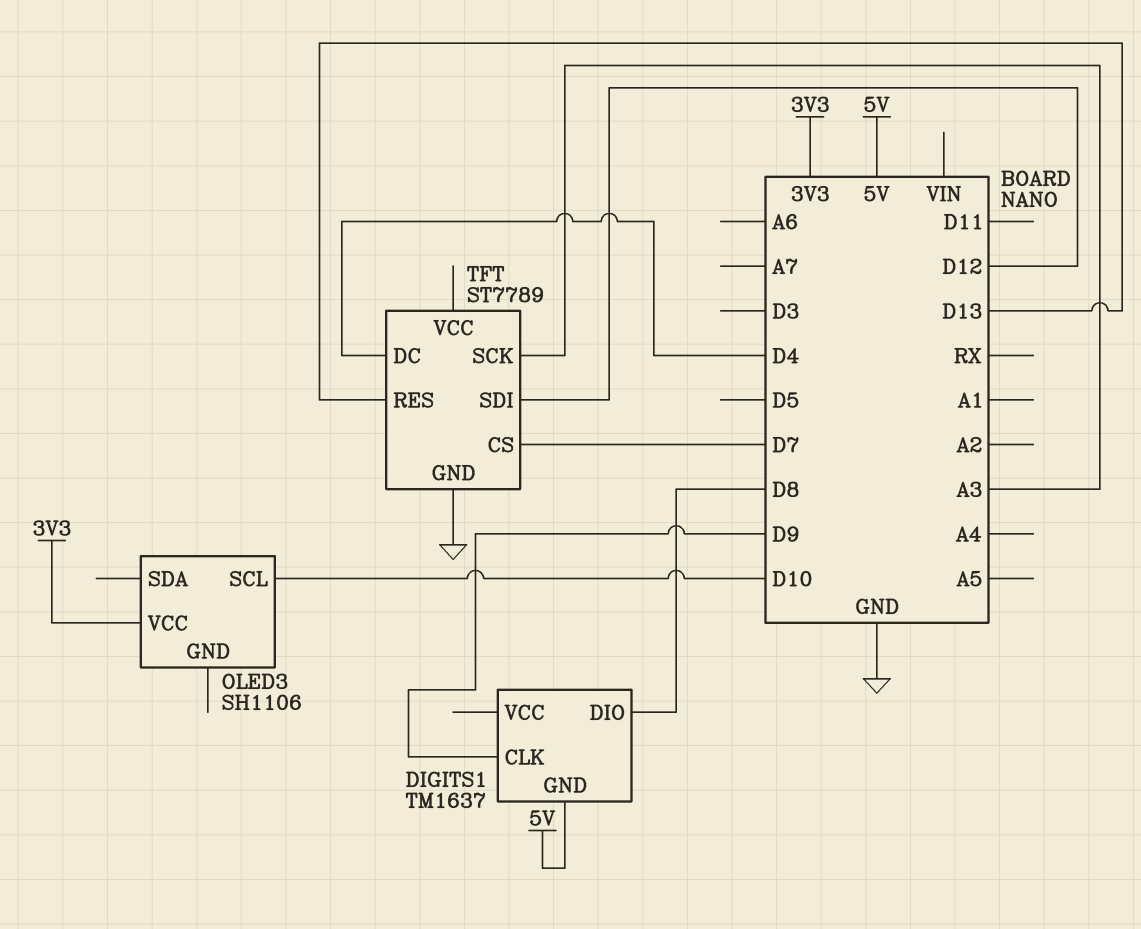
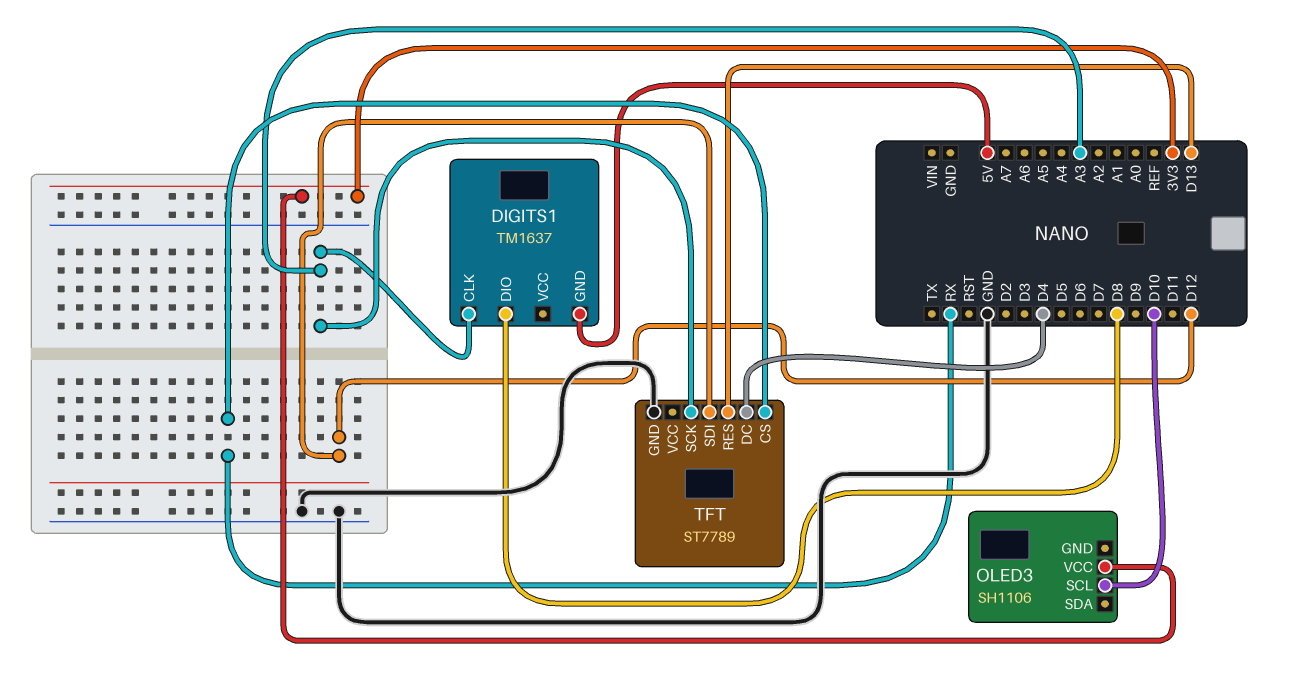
DIGITS1 pin CLK: D9 -> A3
TFT pin CS: D7 -> RX

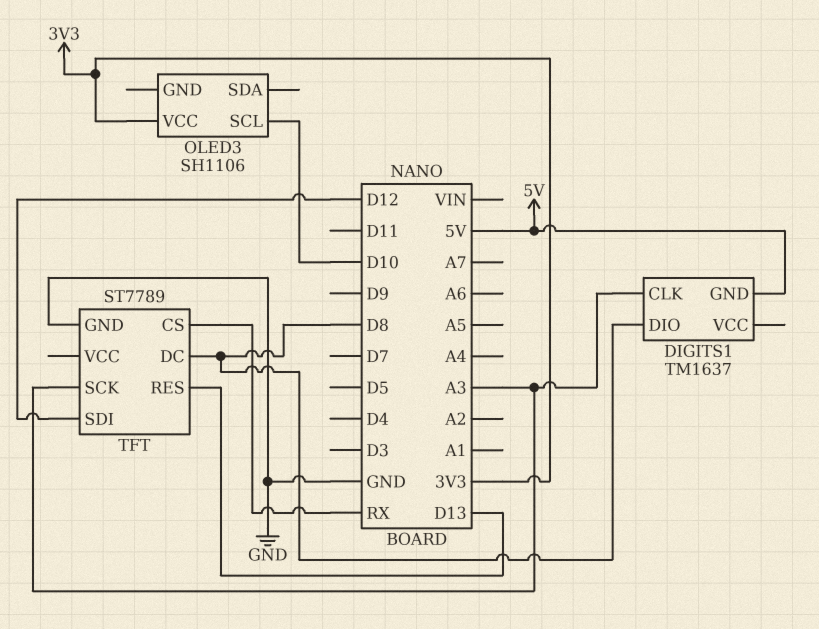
TFT pin DC: D4 -> D8

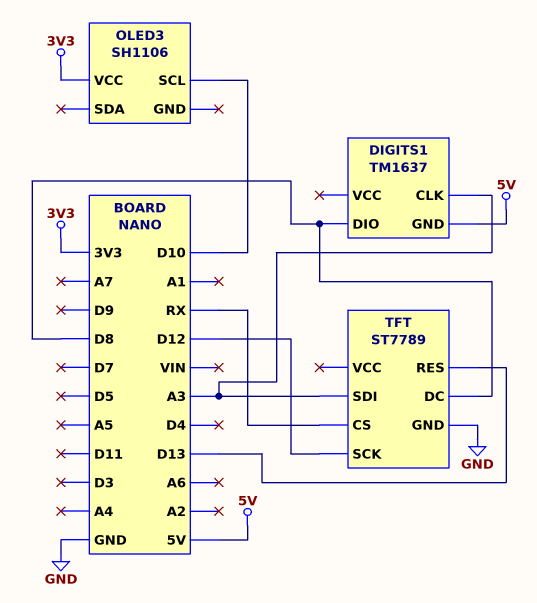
TFT pin SCK: A3 -> D12
TFT pin SDI: D12 -> A3

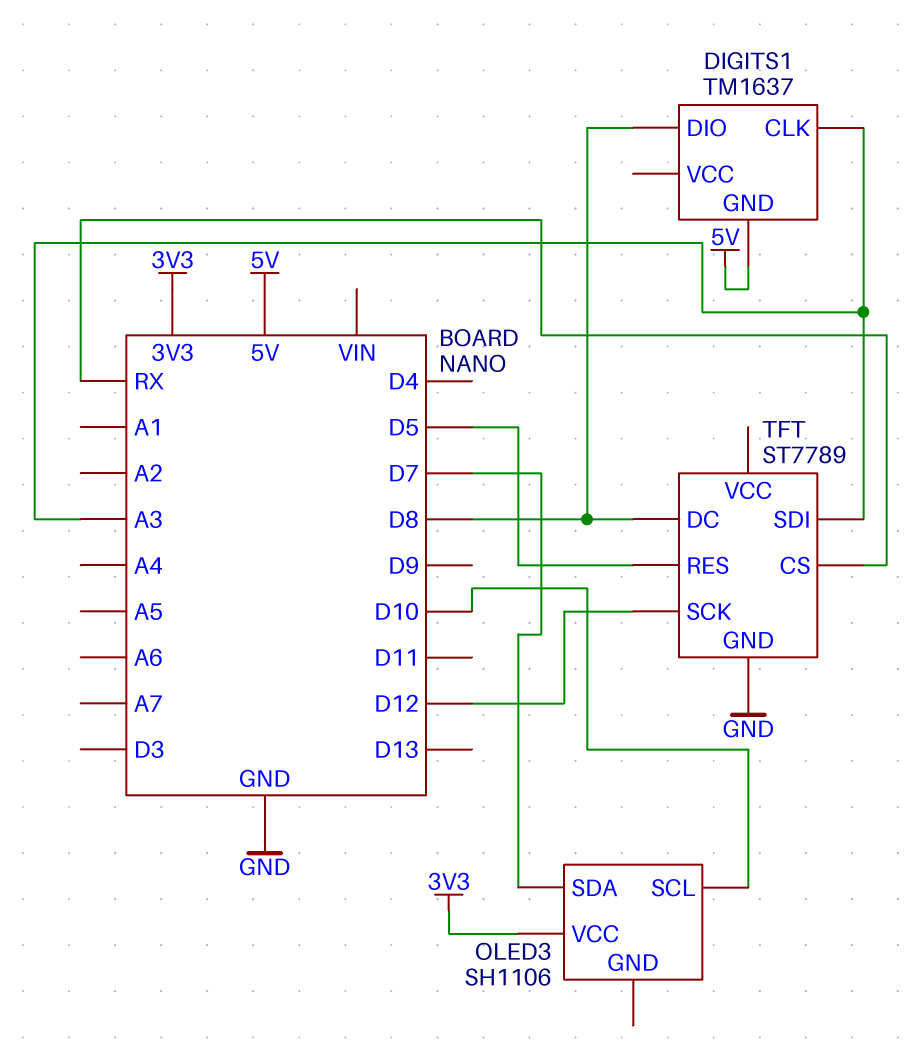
OLED3 pin SDA: none -> D7
TFT pin RES: D13 -> D5

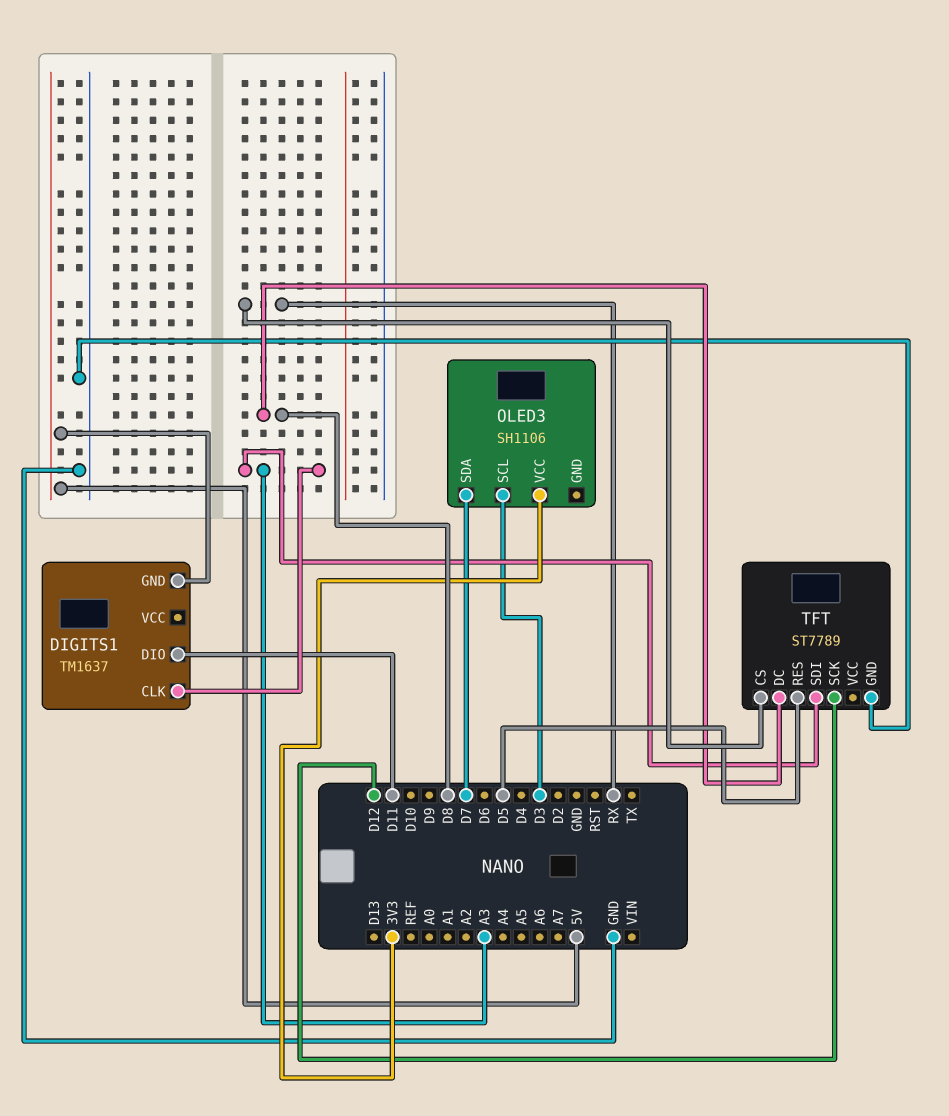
DIGITS1 pin DIO: D8 -> D11
OLED3 pin SCL: D10 -> D3

